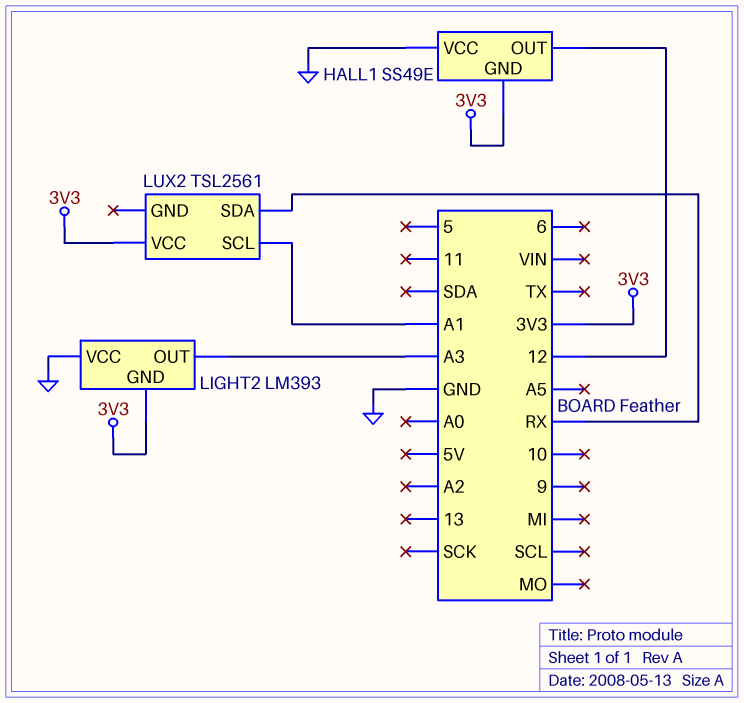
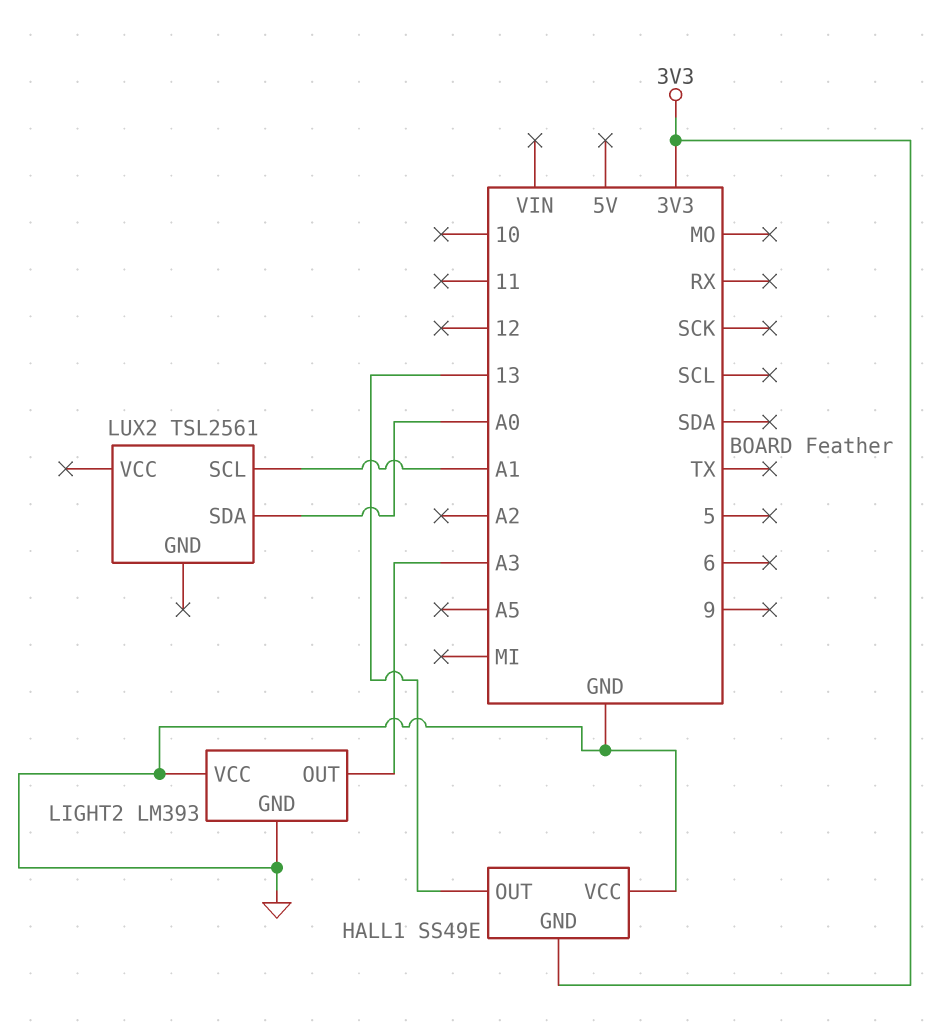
HALL1 pin OUT: 12 -> 13
LIGHT2 pin GND: 3V3 -> GND
LUX2 pin SDA: RX -> A0
LUX2 pin VCC: 3V3 -> none

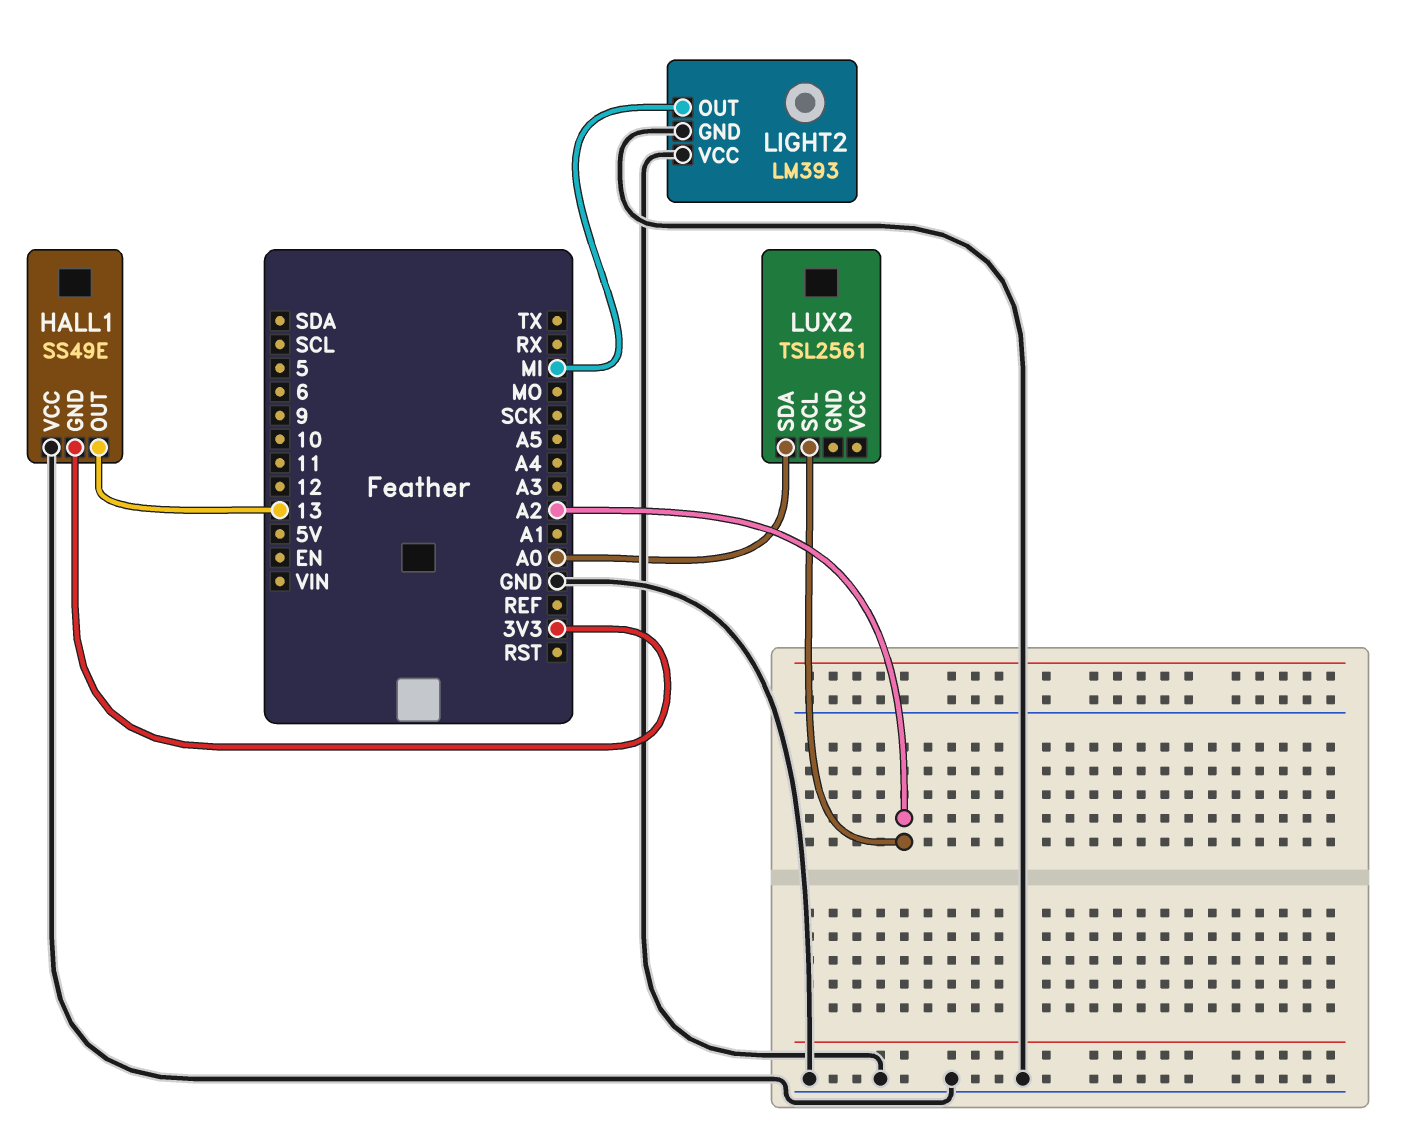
LIGHT2 pin OUT: A3 -> MI
LUX2 pin SCL: A1 -> A2

